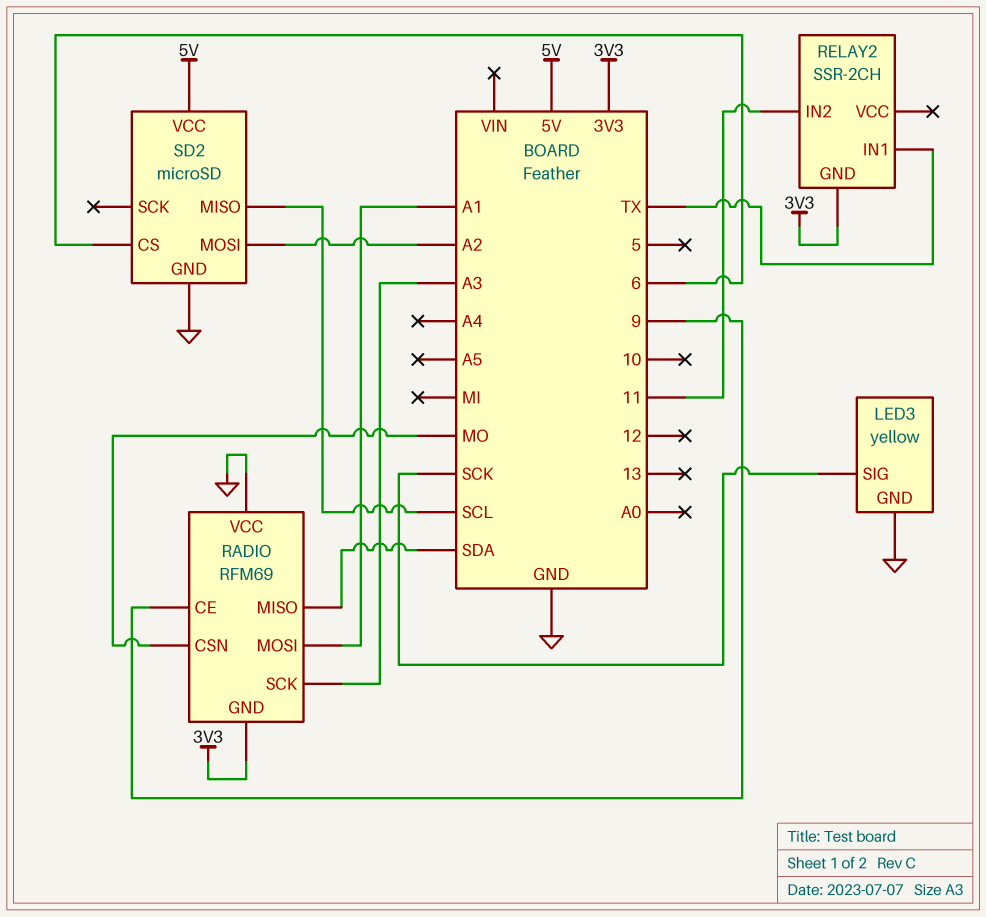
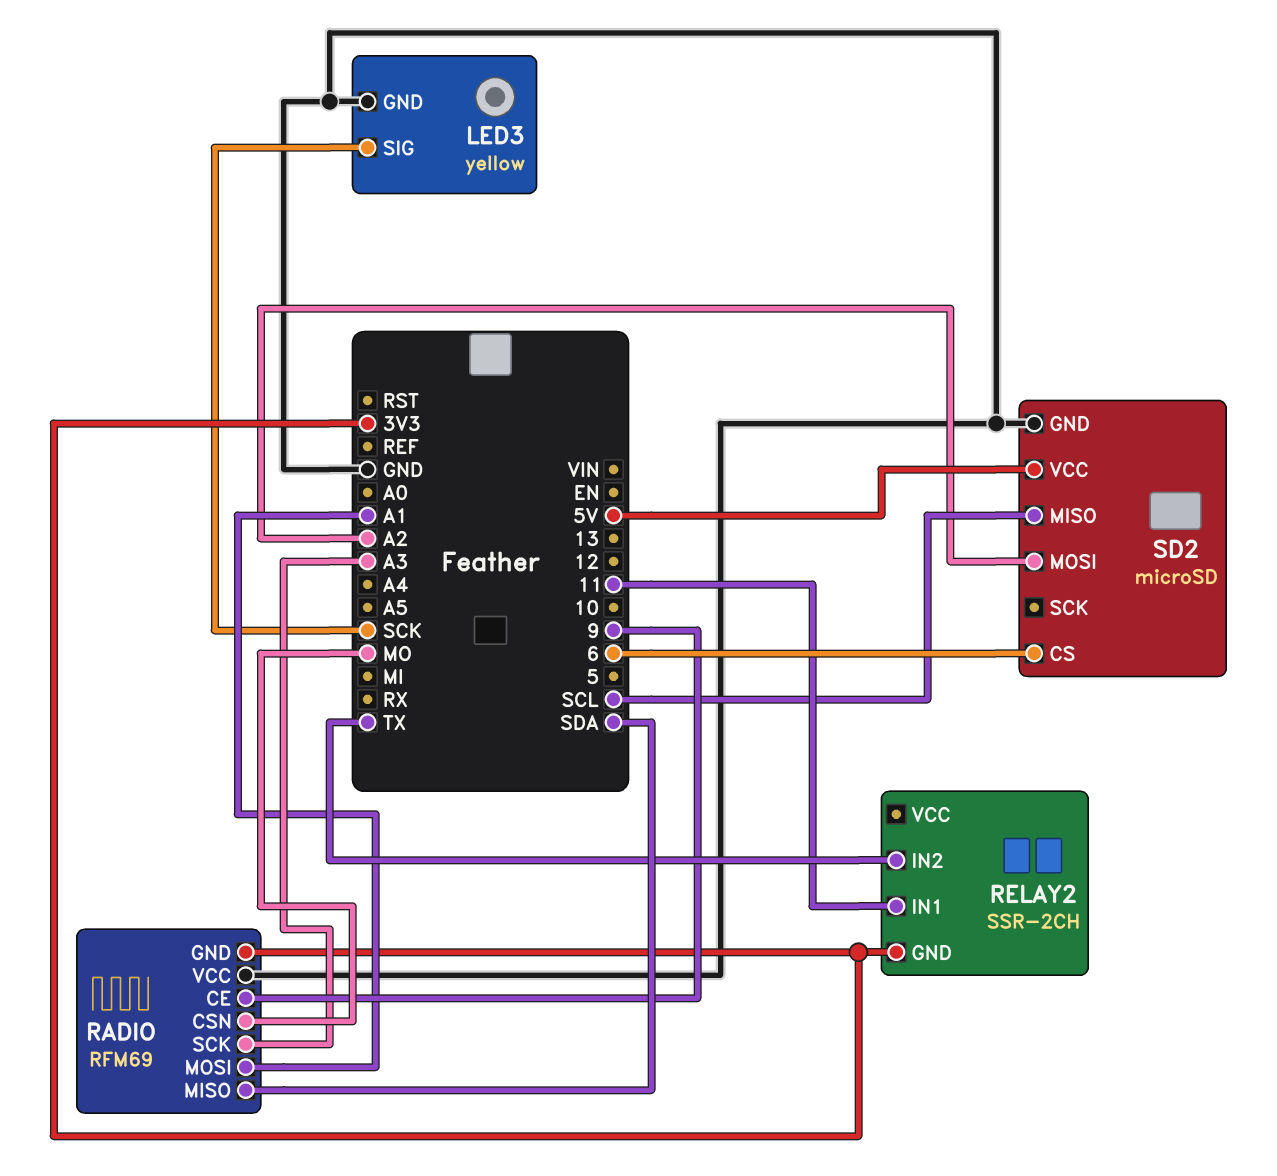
RELAY2 pin IN1: TX -> 11
RELAY2 pin IN2: 11 -> TX

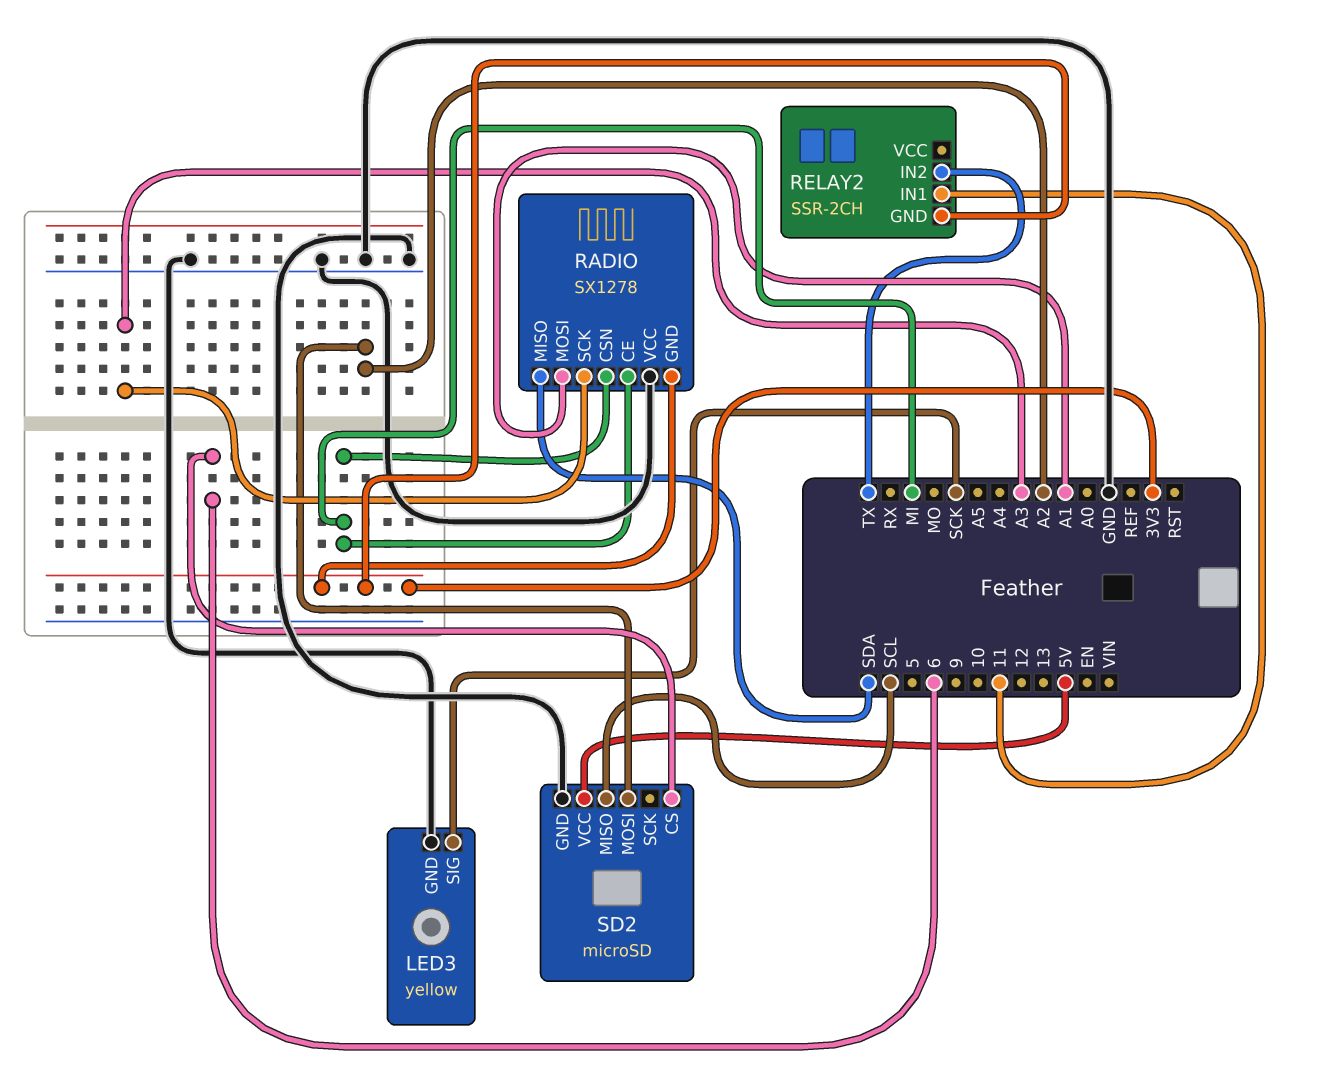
RADIO: RFM69 -> SX1278
RADIO pin CE: 9 -> MI
RADIO pin CSN: MO -> MI

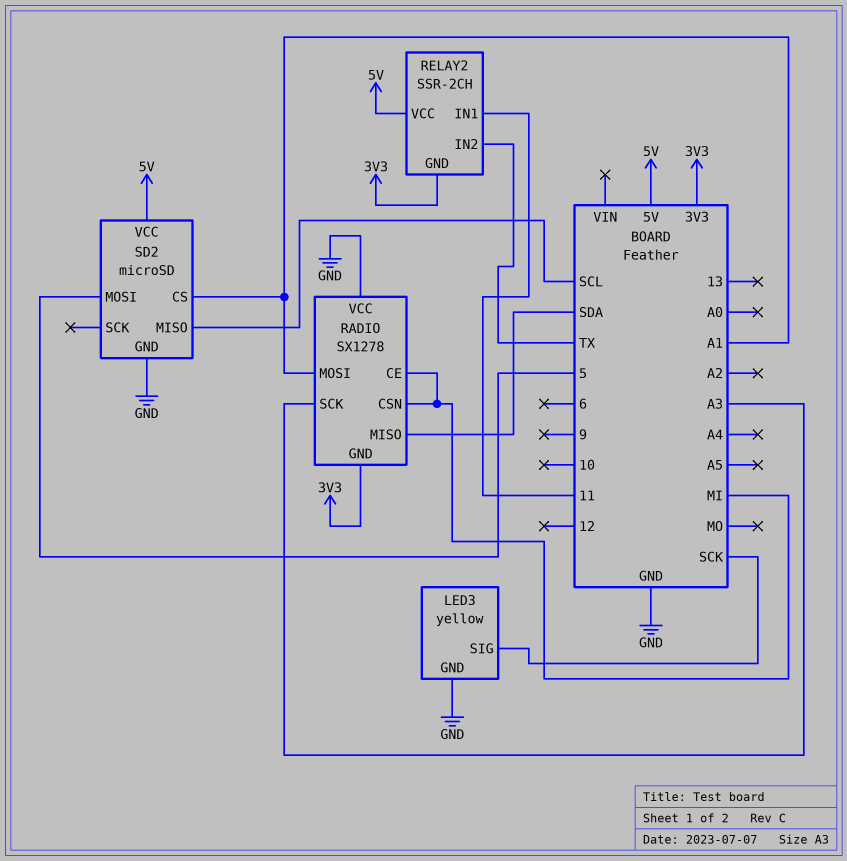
RELAY2 pin VCC: none -> 5V
SD2 pin CS: 6 -> A1
SD2 pin MOSI: A2 -> 5

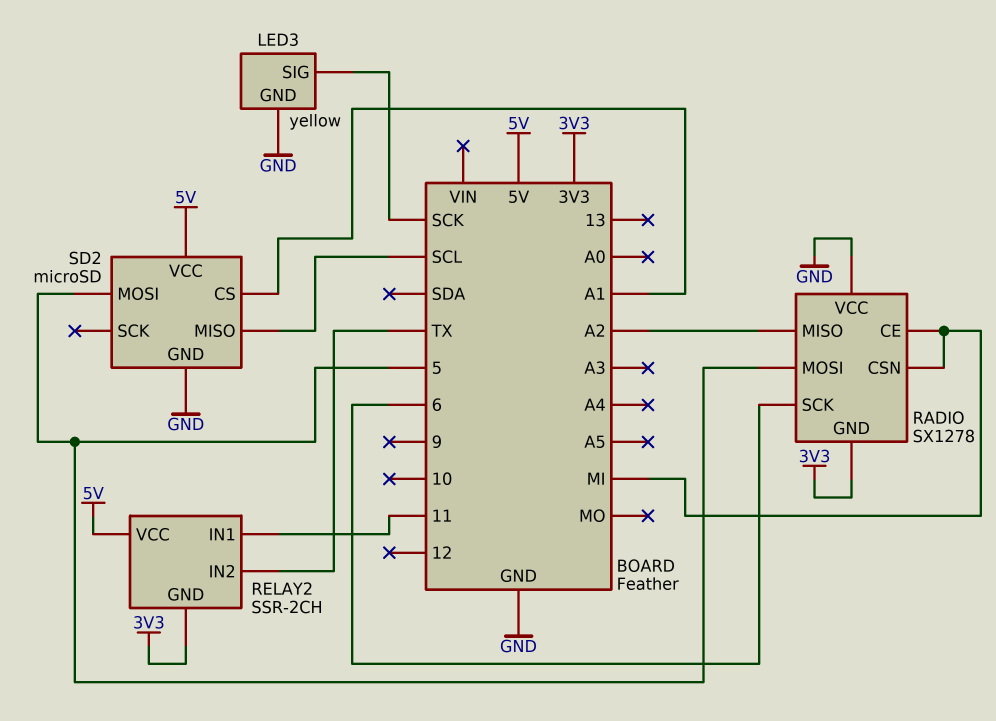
RADIO pin MISO: SDA -> A2
RADIO pin MOSI: A1 -> 5
RADIO pin SCK: A3 -> 6

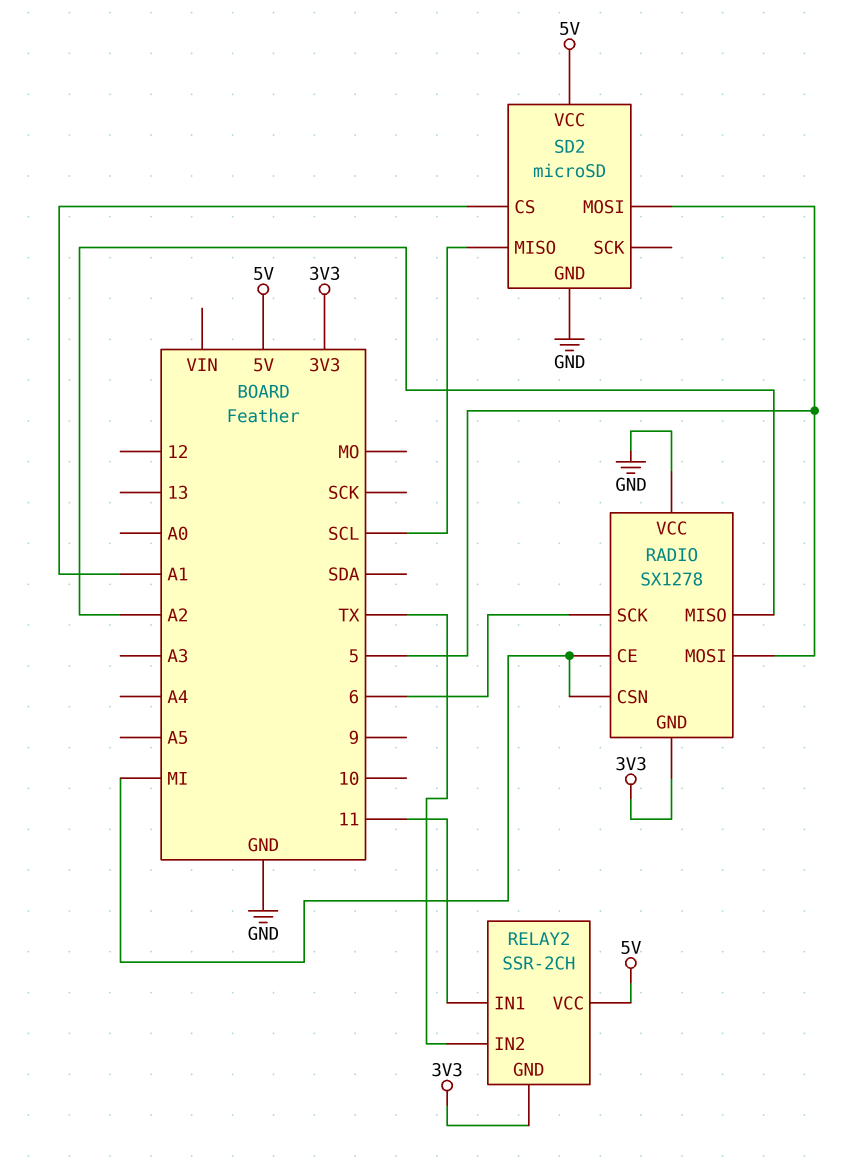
LED3: yellow -> none
LED3 pin GND: GND -> none
LED3 pin SIG: SCK -> none

